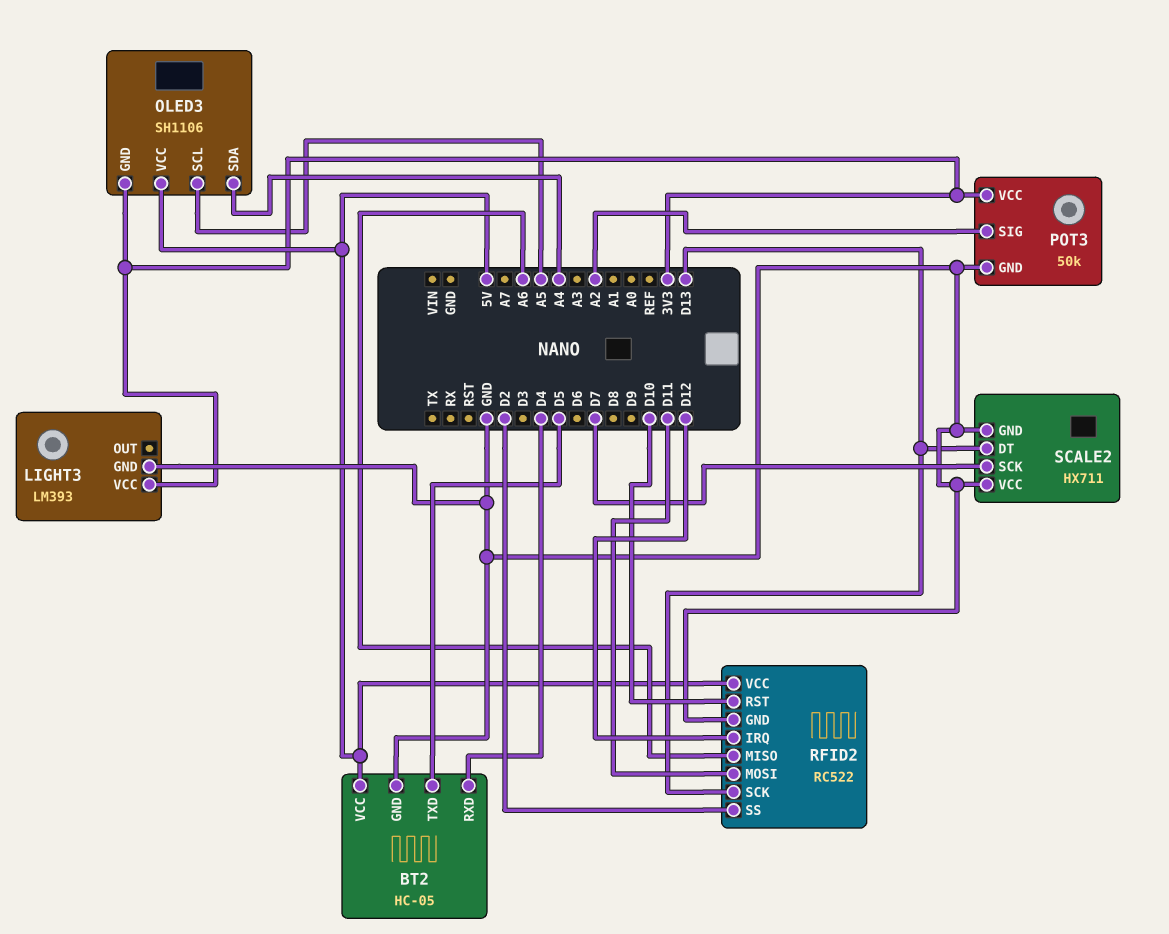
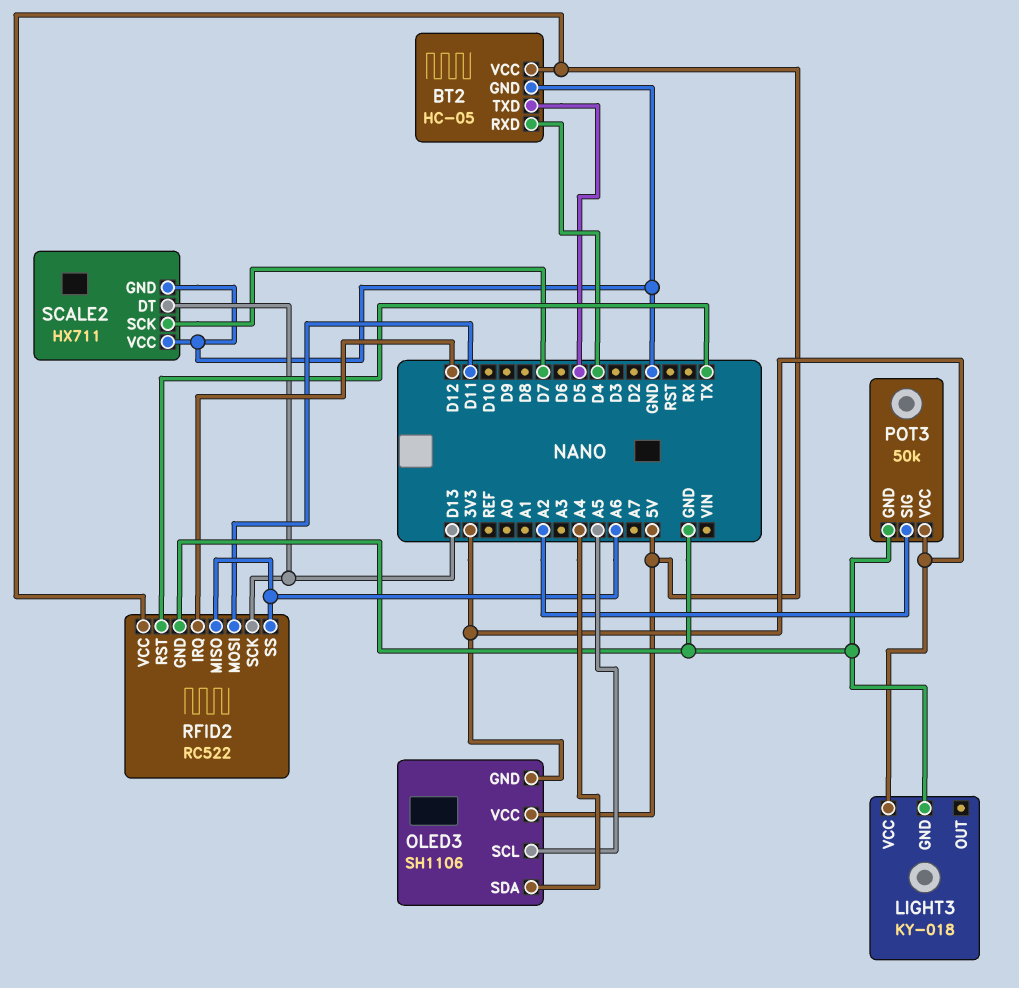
LIGHT3: LM393 -> KY-018
RFID2 pin RST: D10 -> TX
RFID2 pin SS: D2 -> A6

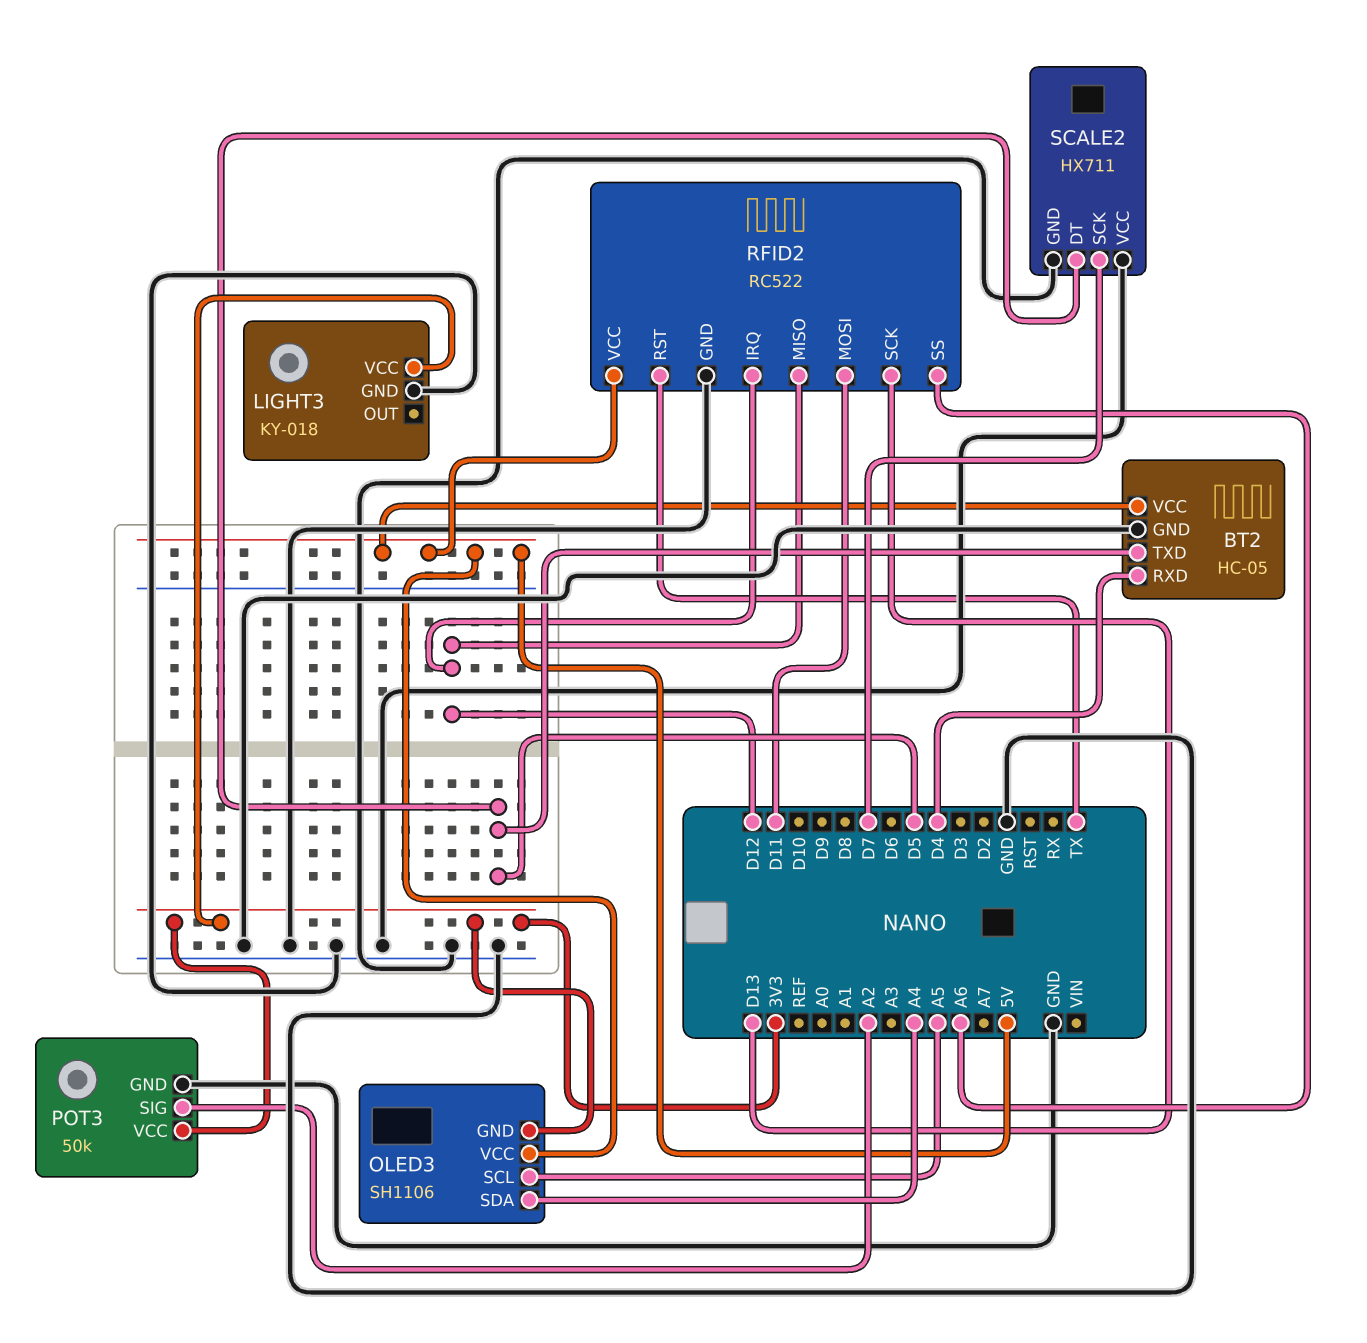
RFID2 pin MISO: A6 -> D12
SCALE2 pin DT: D13 -> D5

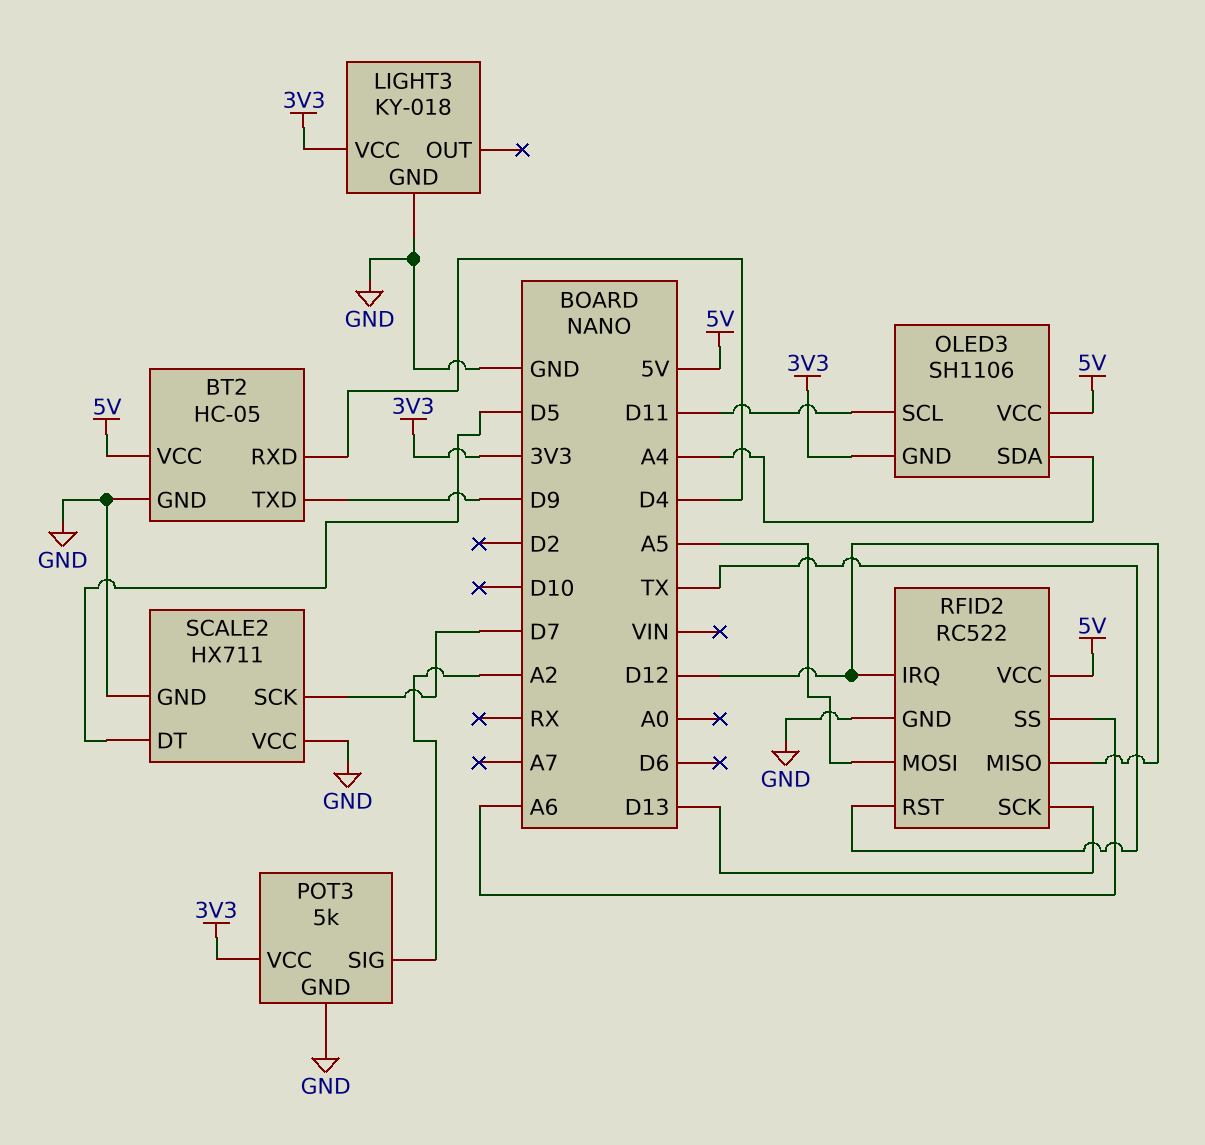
BT2 pin TXD: D5 -> D9
OLED3 pin SCL: A5 -> D11
POT3: 50k -> 5k
RFID2 pin MOSI: D11 -> A5

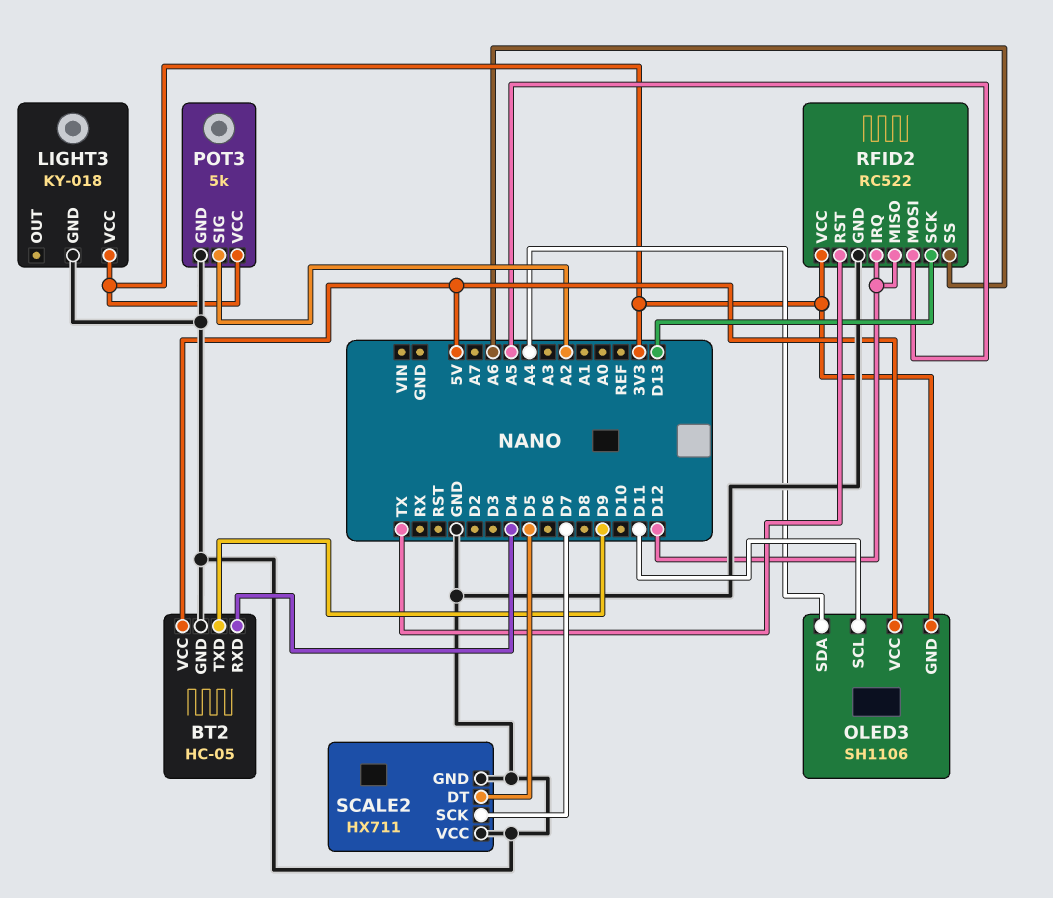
RFID2 pin VCC: 5V -> 3V3

